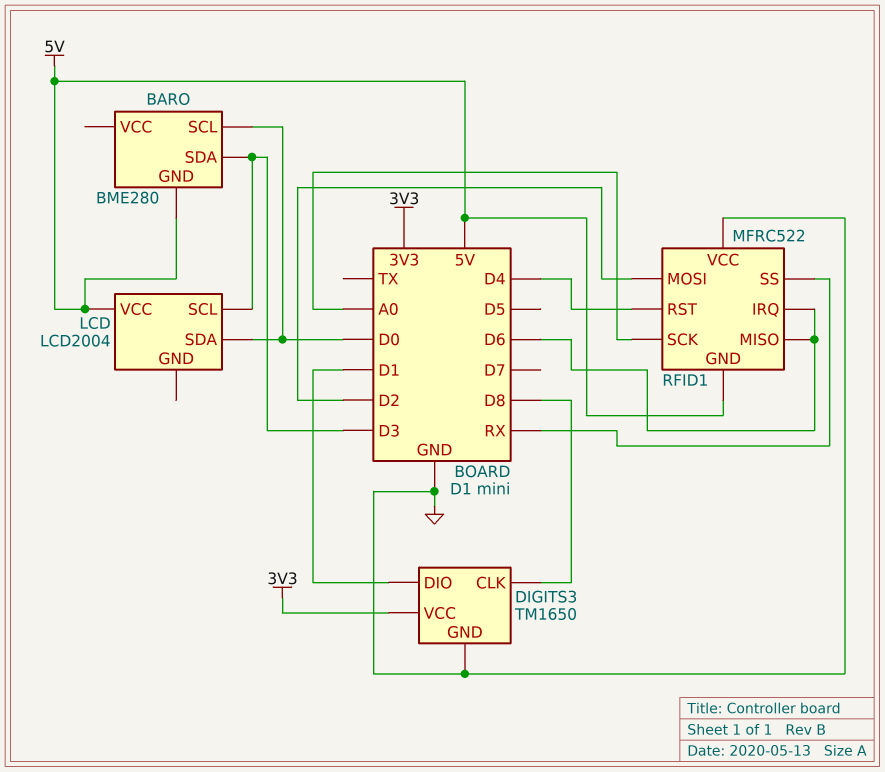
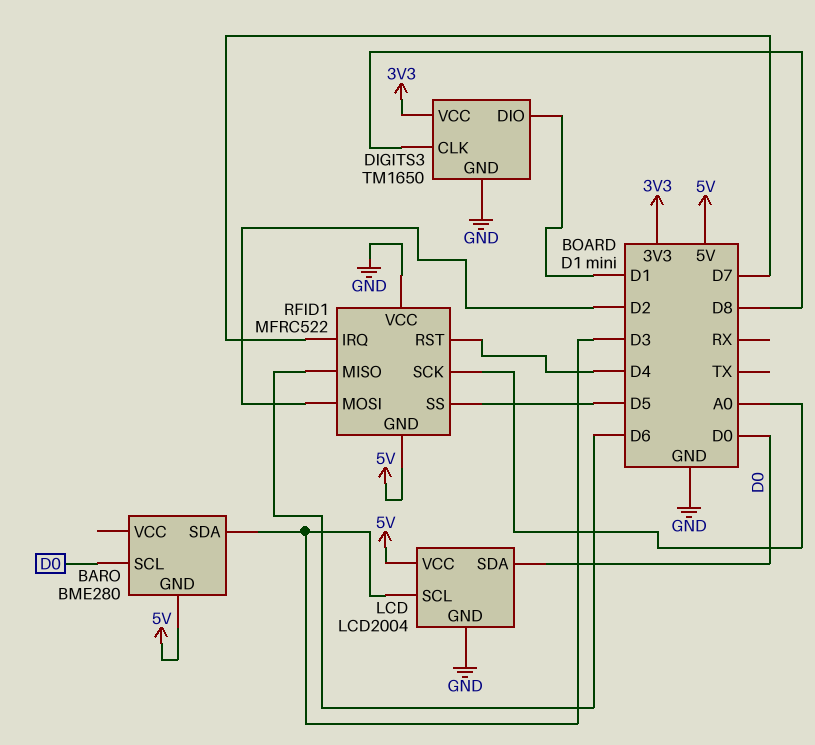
LCD pin GND: none -> GND
RFID1 pin IRQ: D6 -> D7
RFID1 pin SS: RX -> D5

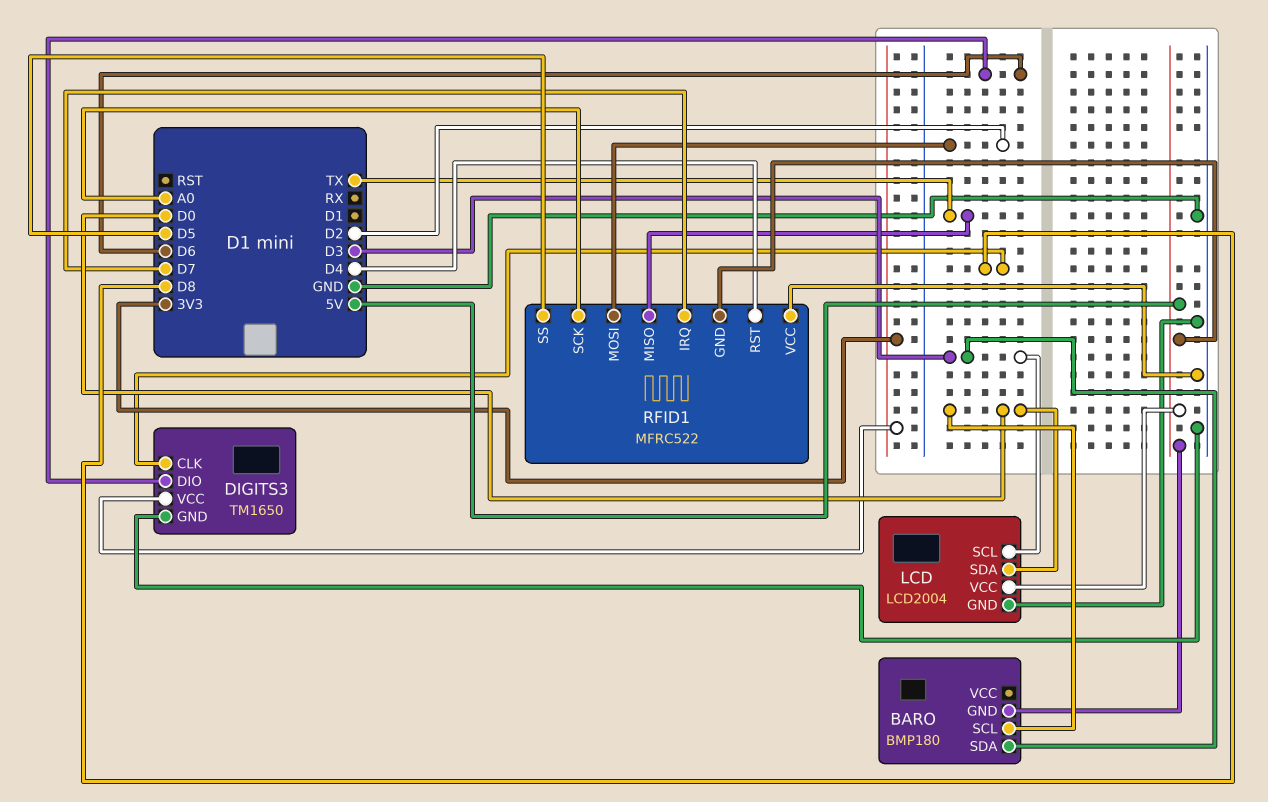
BARO: BME280 -> BMP180
DIGITS3 pin DIO: D1 -> D6
RFID1 pin MISO: D6 -> TX

